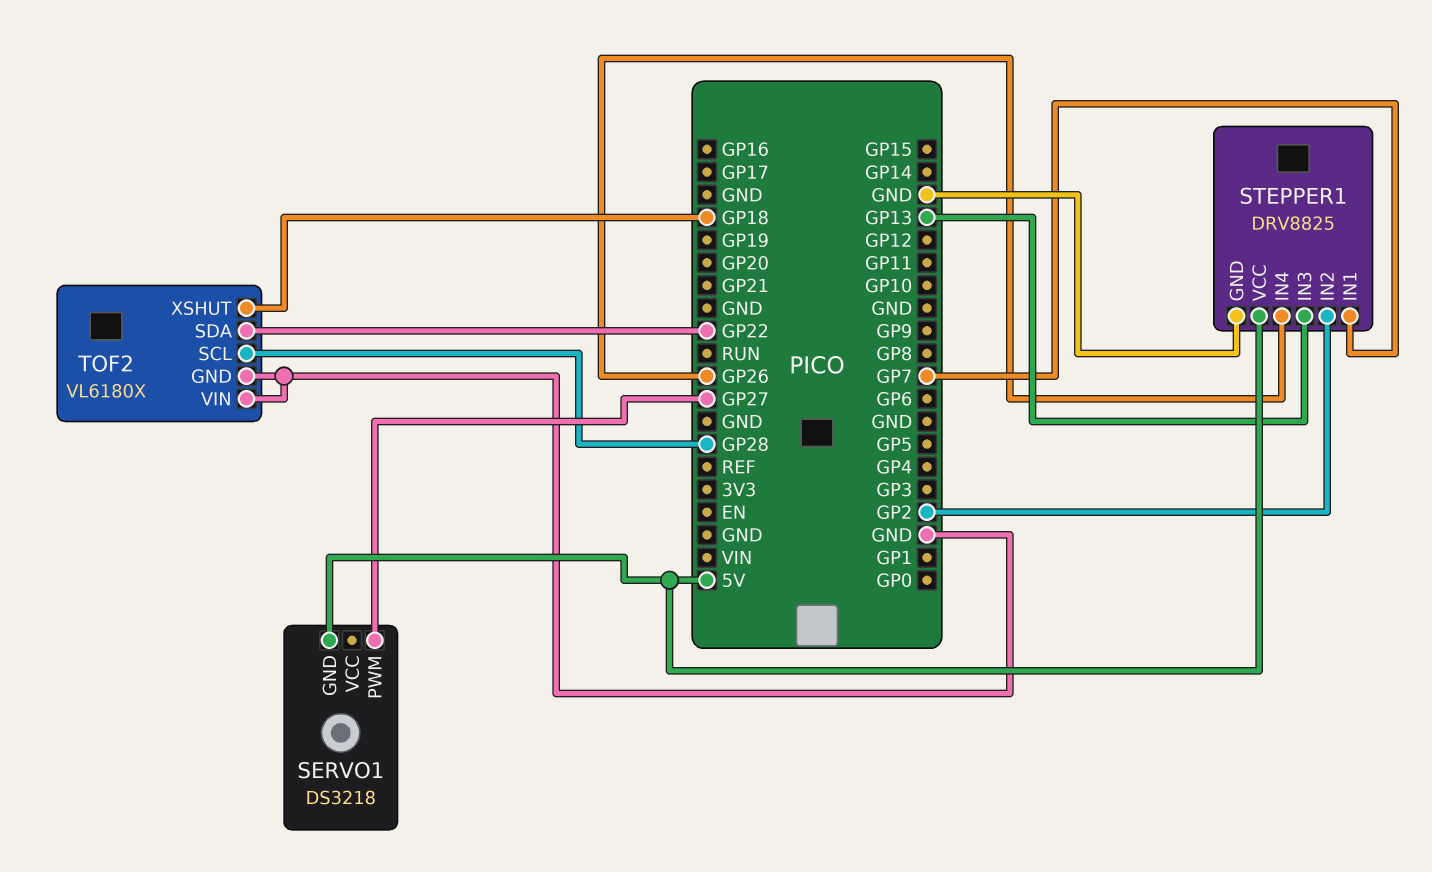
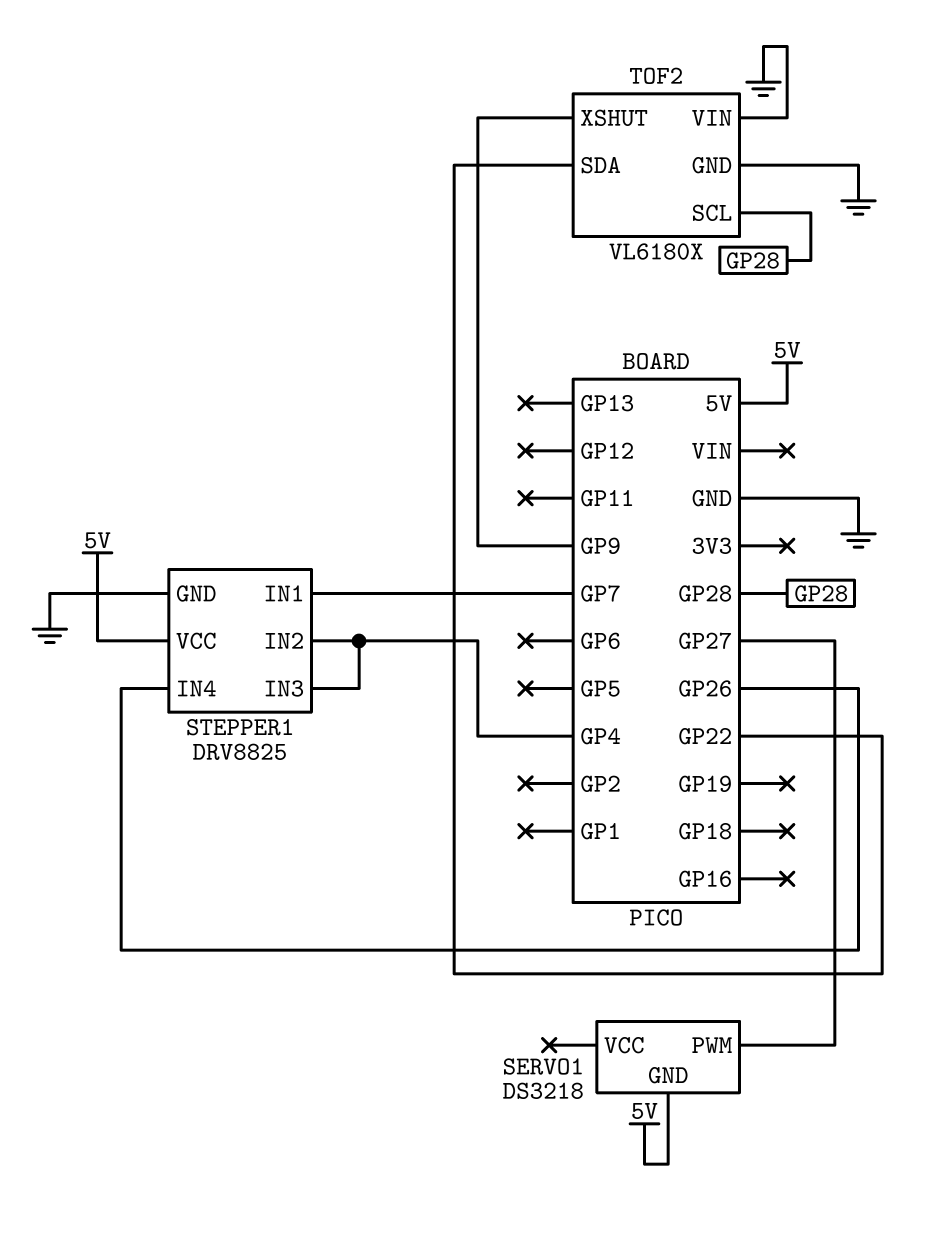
STEPPER1 pin IN2: GP2 -> GP4
STEPPER1 pin IN3: GP13 -> GP4
TOF2 pin XSHUT: GP18 -> GP9

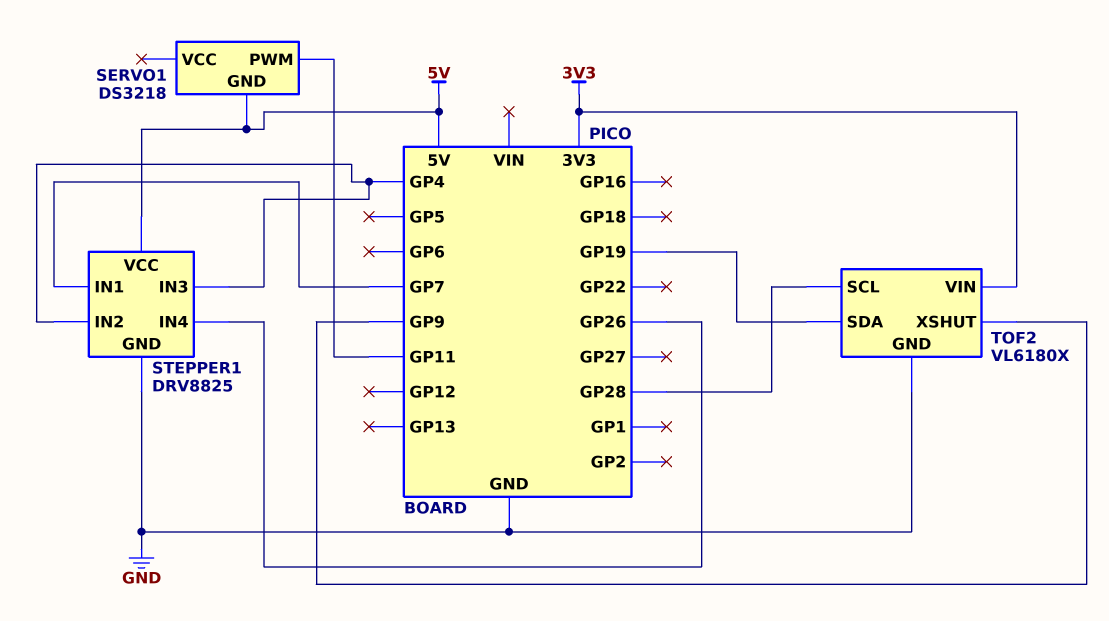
SERVO1 pin PWM: GP27 -> GP11
TOF2 pin SDA: GP22 -> GP19
TOF2 pin VIN: GND -> 3V3

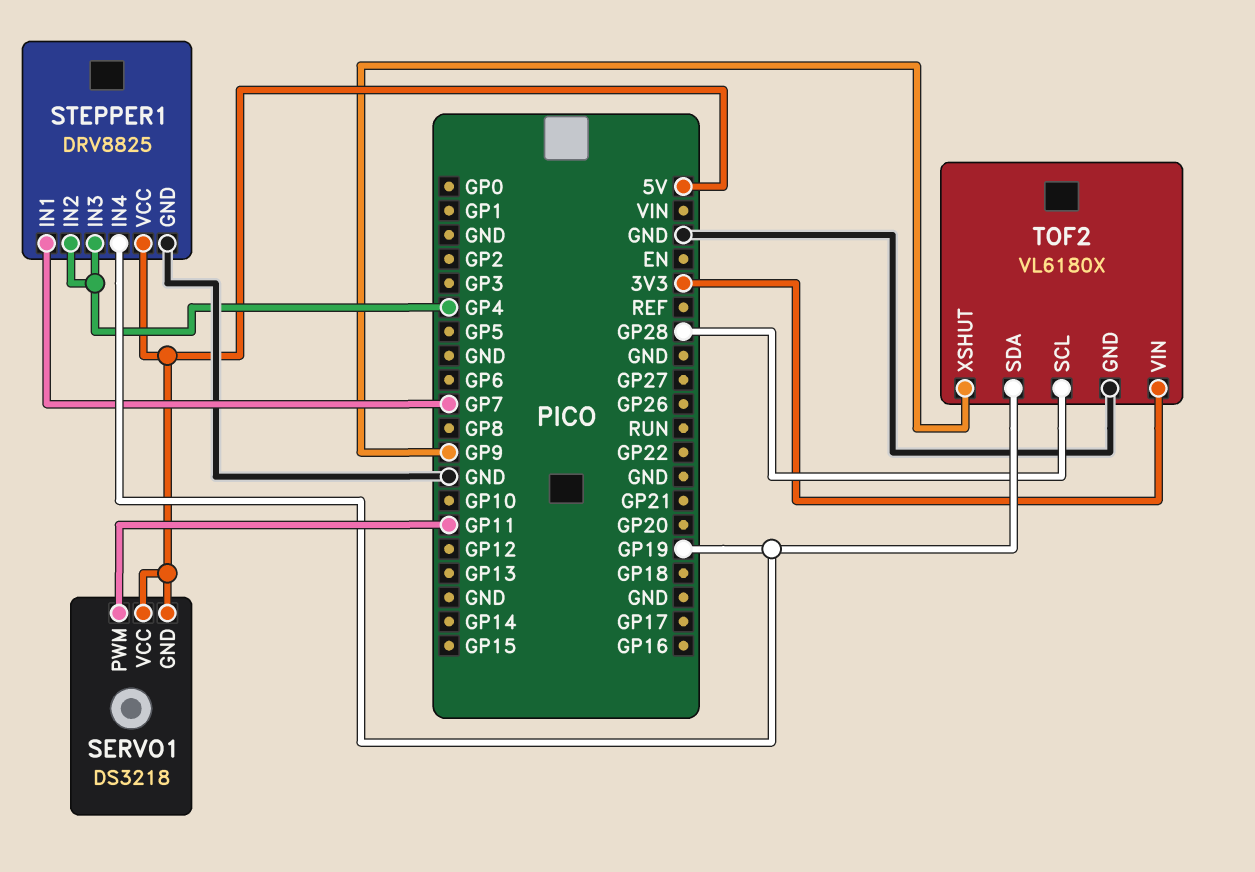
SERVO1 pin VCC: none -> 5V
STEPPER1 pin IN4: GP26 -> GP19

